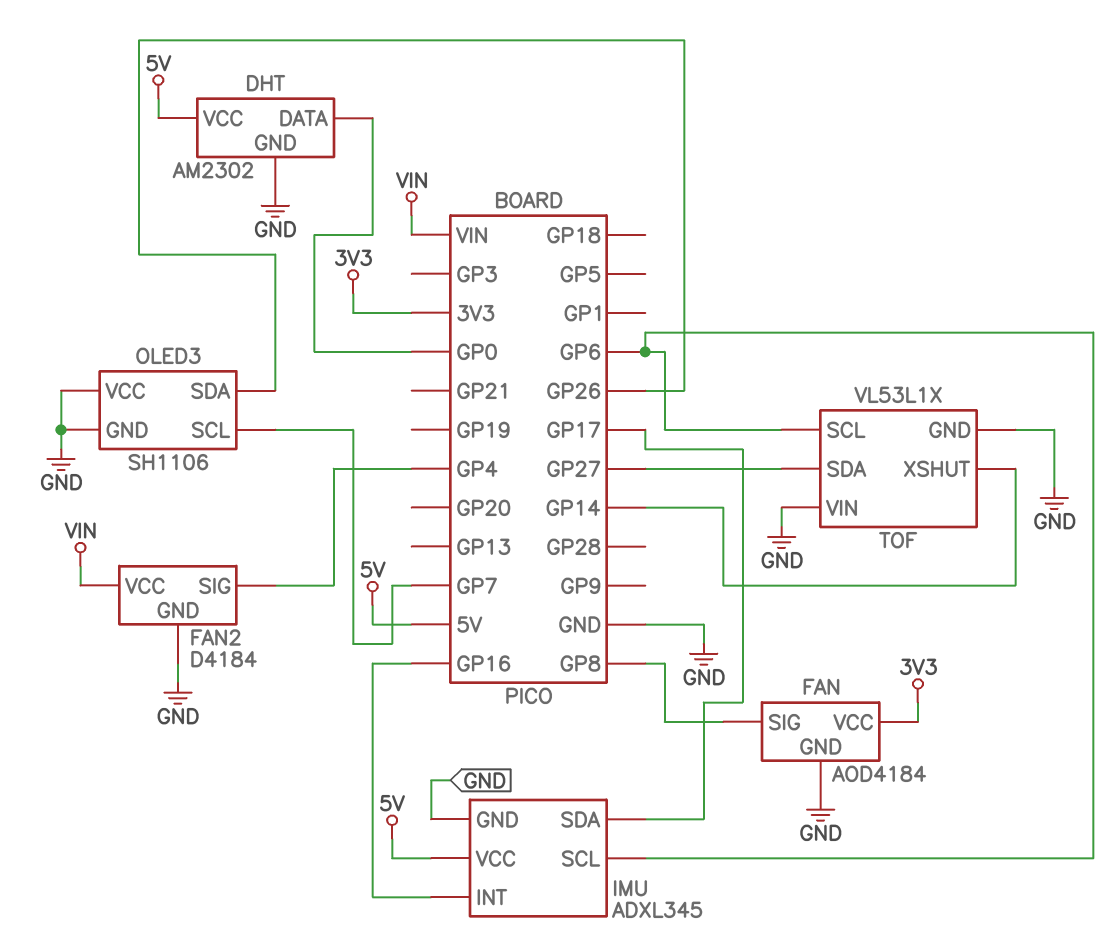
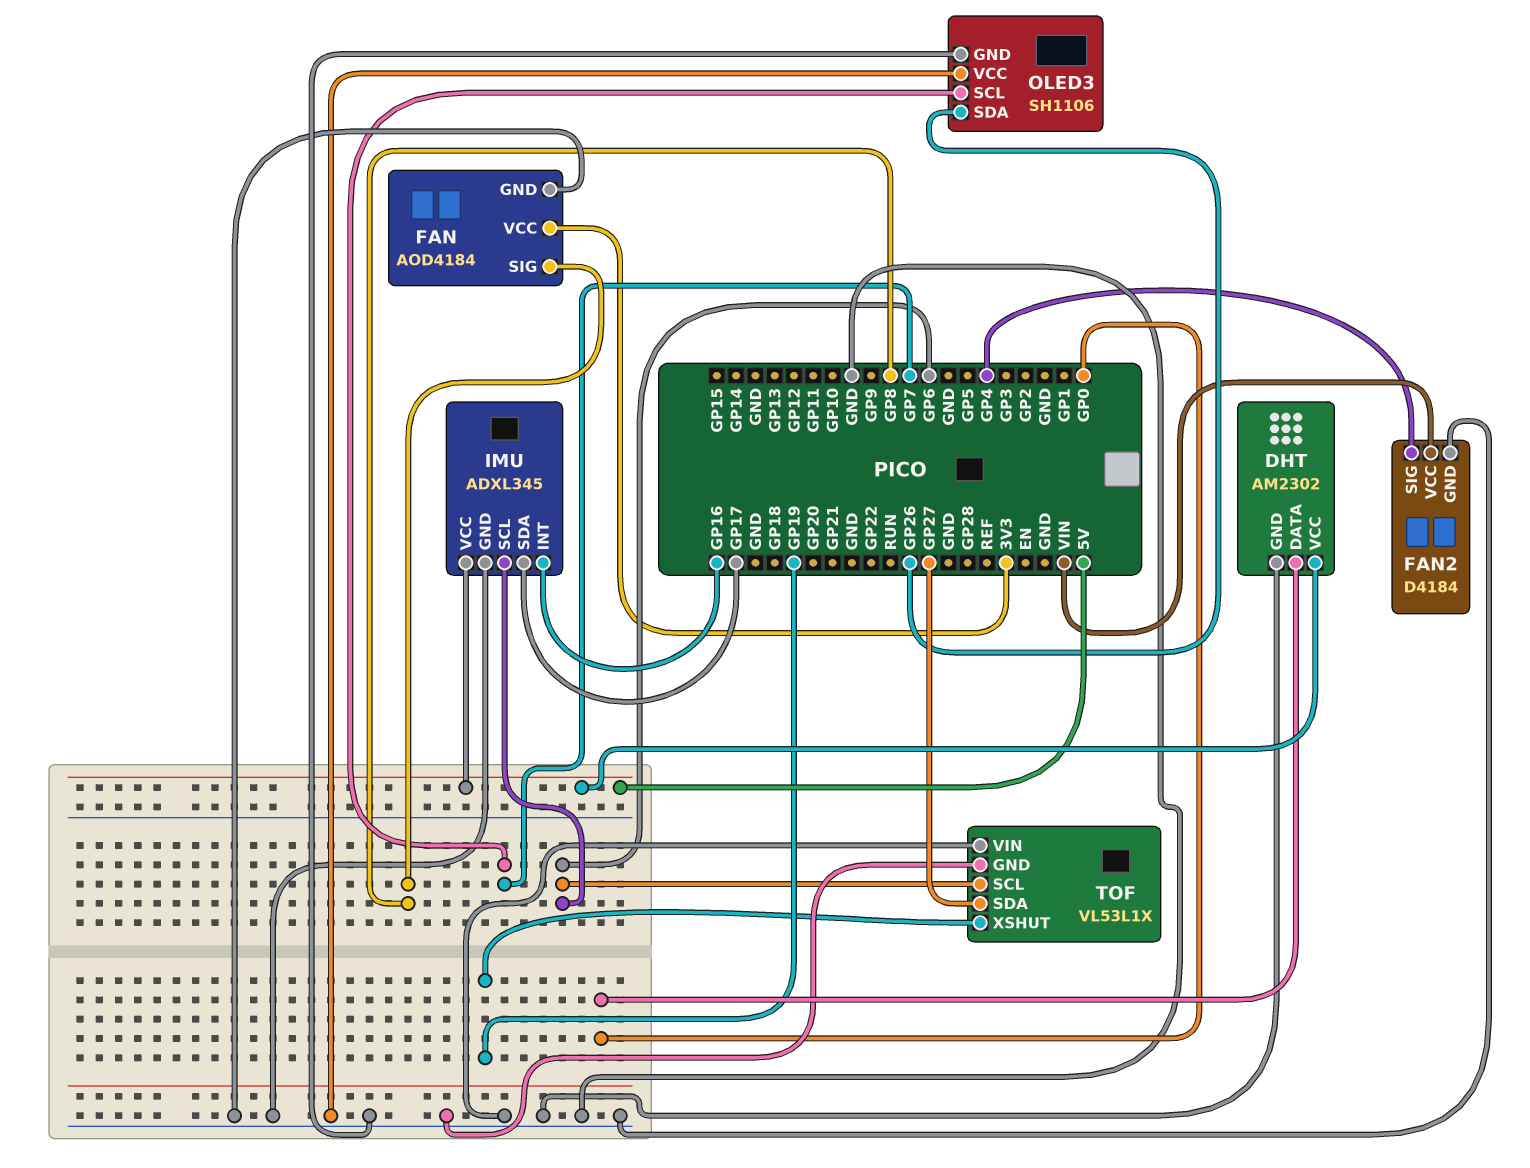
TOF pin XSHUT: GP14 -> GP19

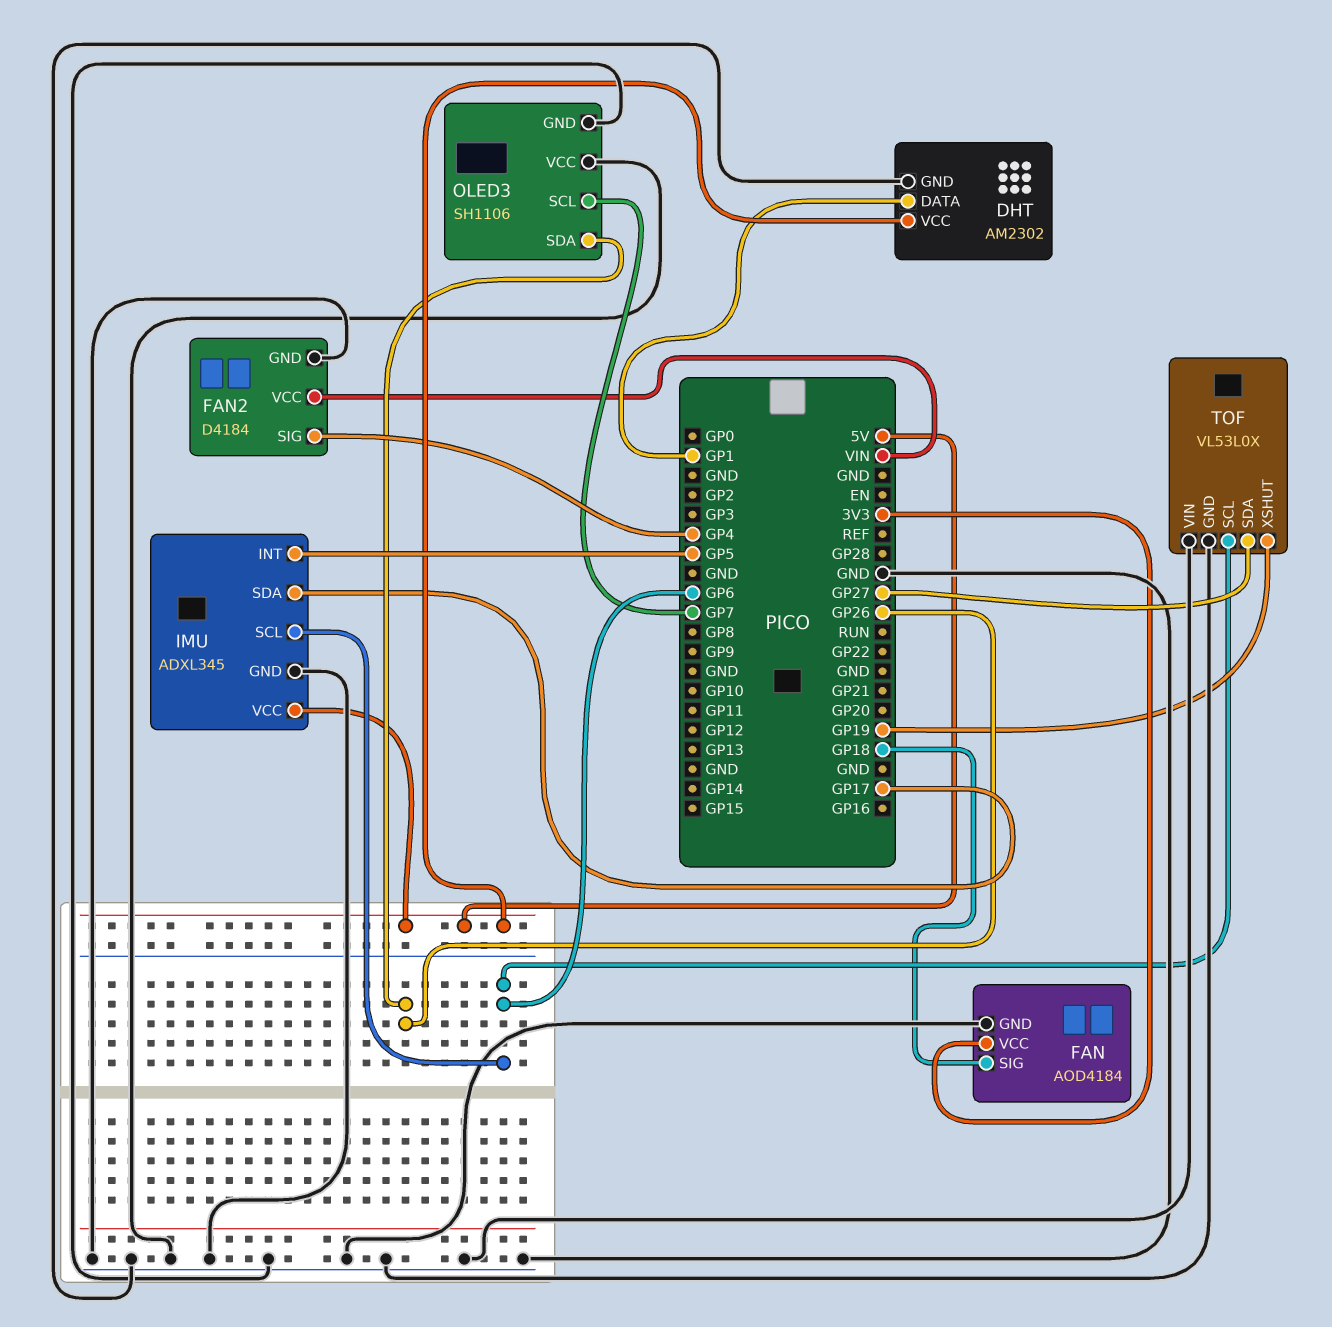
DHT pin DATA: GP0 -> GP1
FAN pin SIG: GP8 -> GP18
IMU pin INT: GP16 -> GP5
TOF: VL53L1X -> VL53L0X

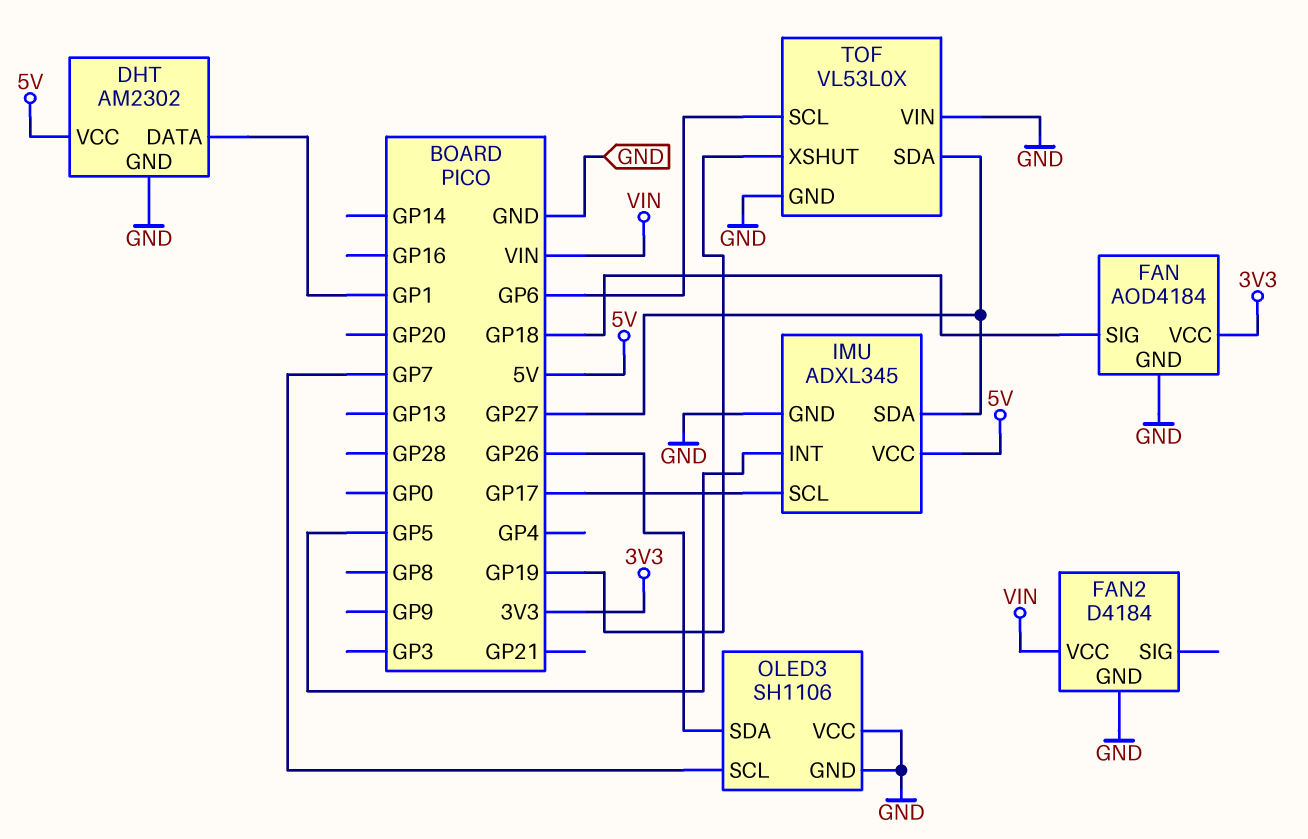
FAN2 pin SIG: GP4 -> none
IMU pin SCL: GP6 -> GP17
IMU pin SDA: GP17 -> GP27

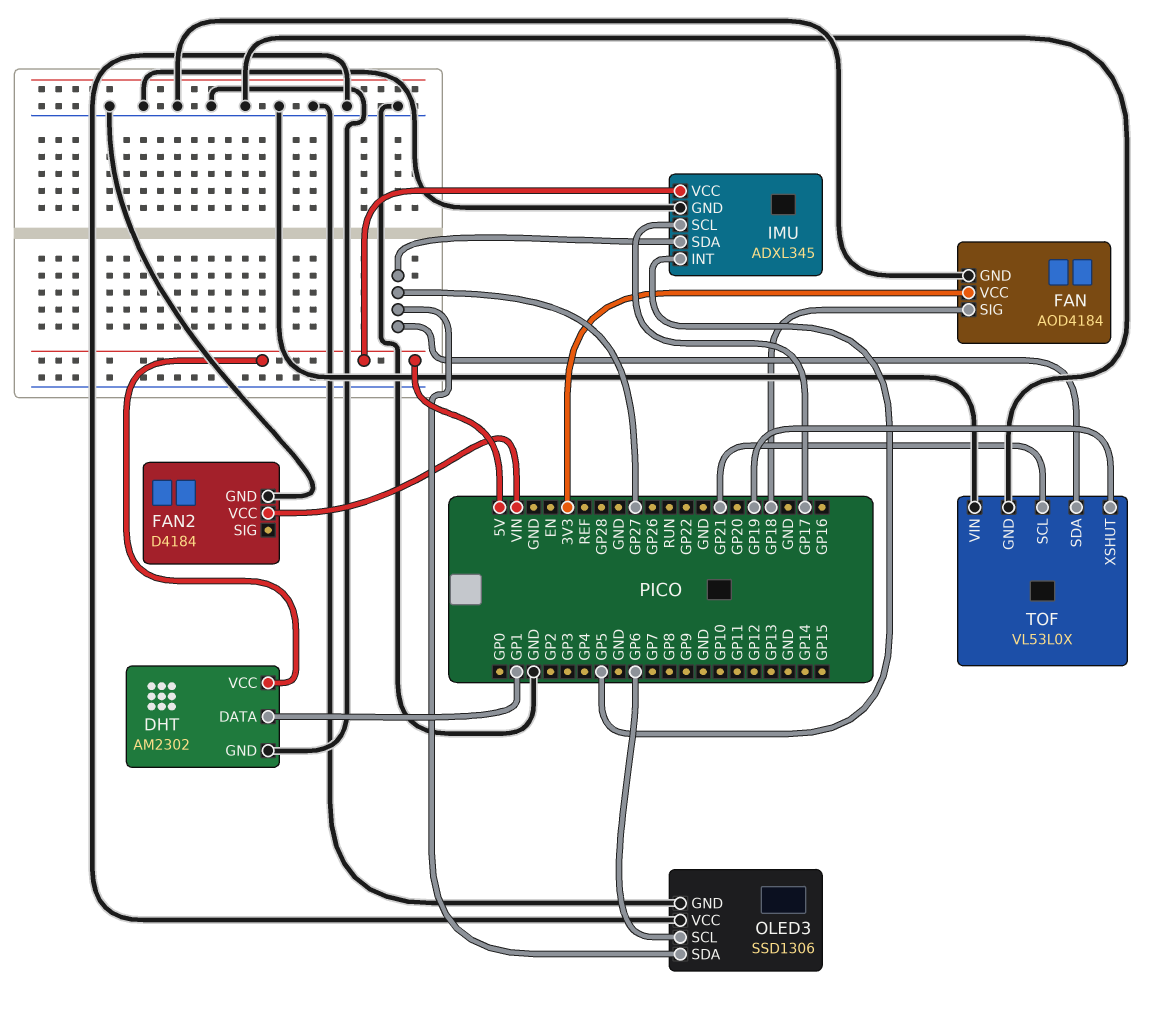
OLED3: SH1106 -> SSD1306
OLED3 pin SCL: GP7 -> GP6
OLED3 pin SDA: GP26 -> GP27
TOF pin SCL: GP6 -> GP21

